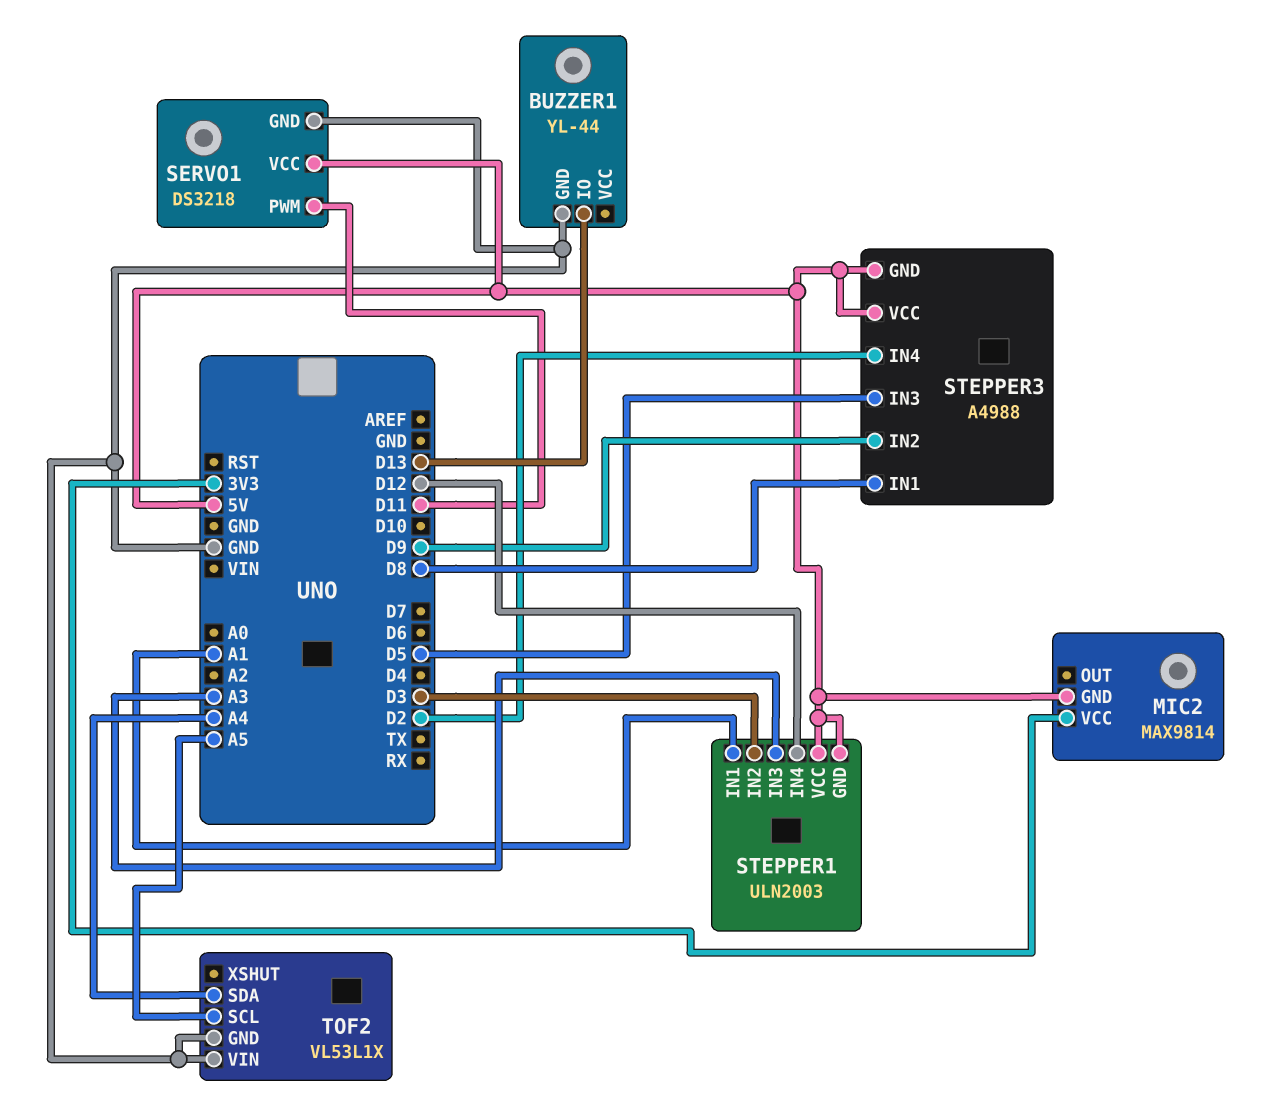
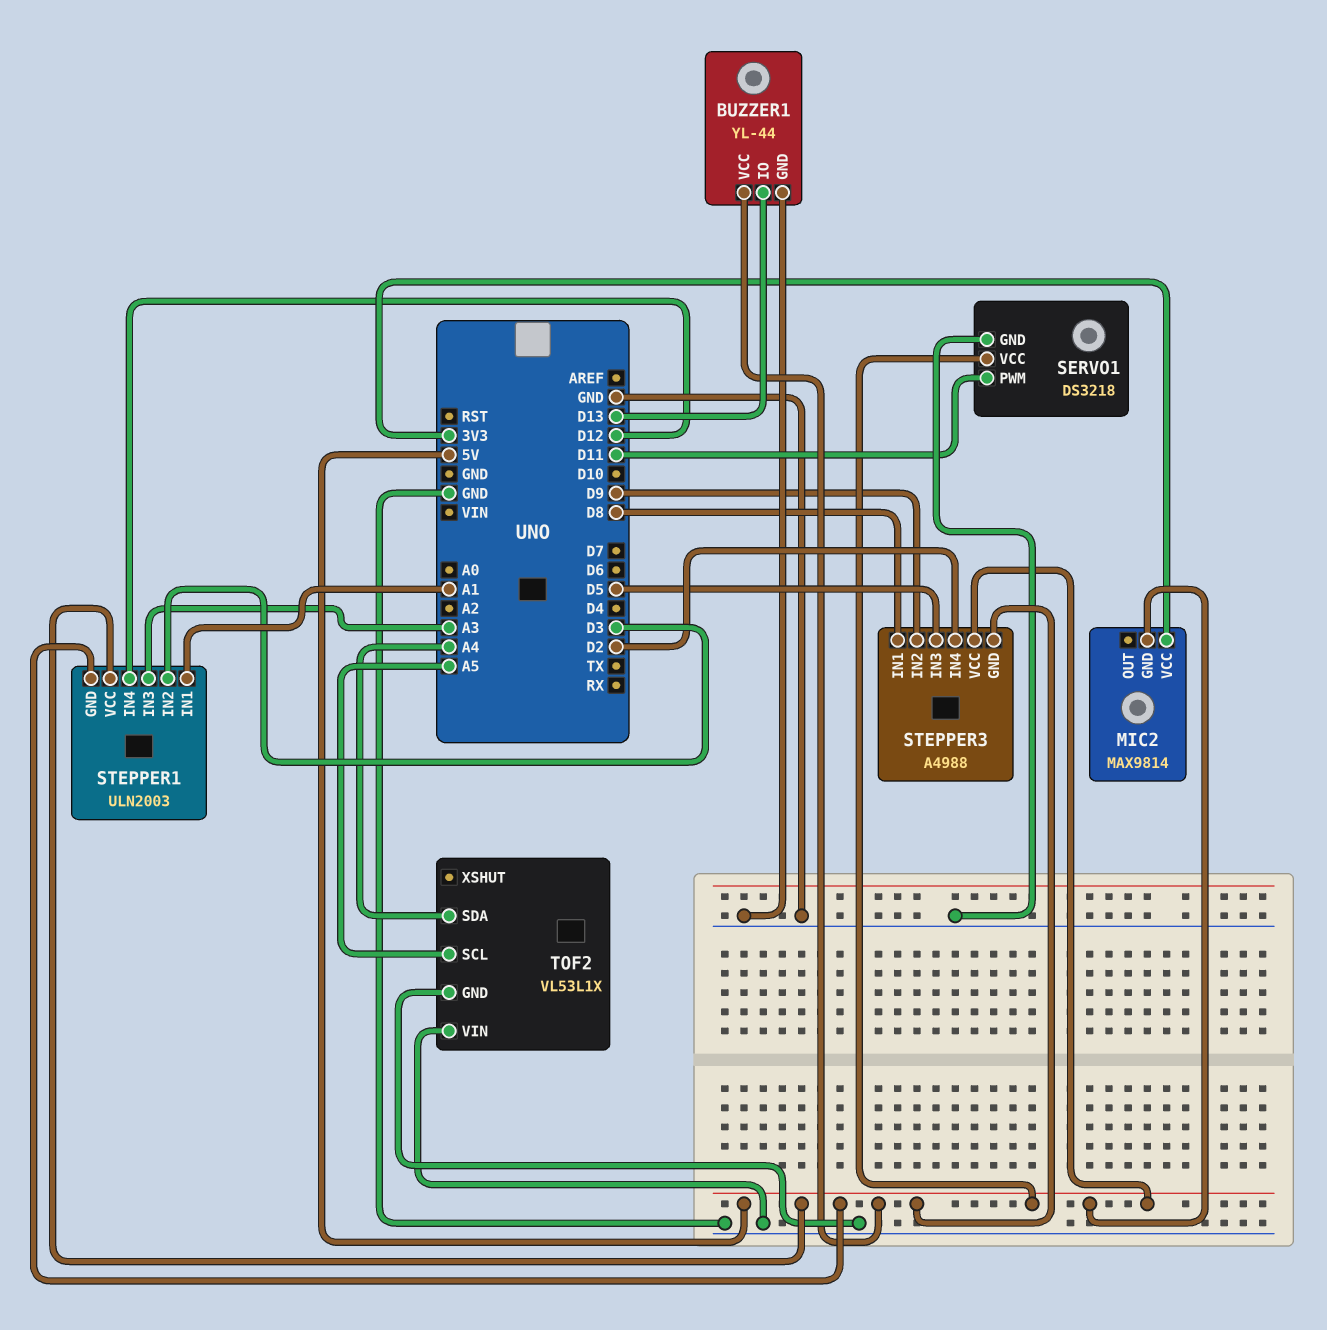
BUZZER1 pin VCC: none -> 5V

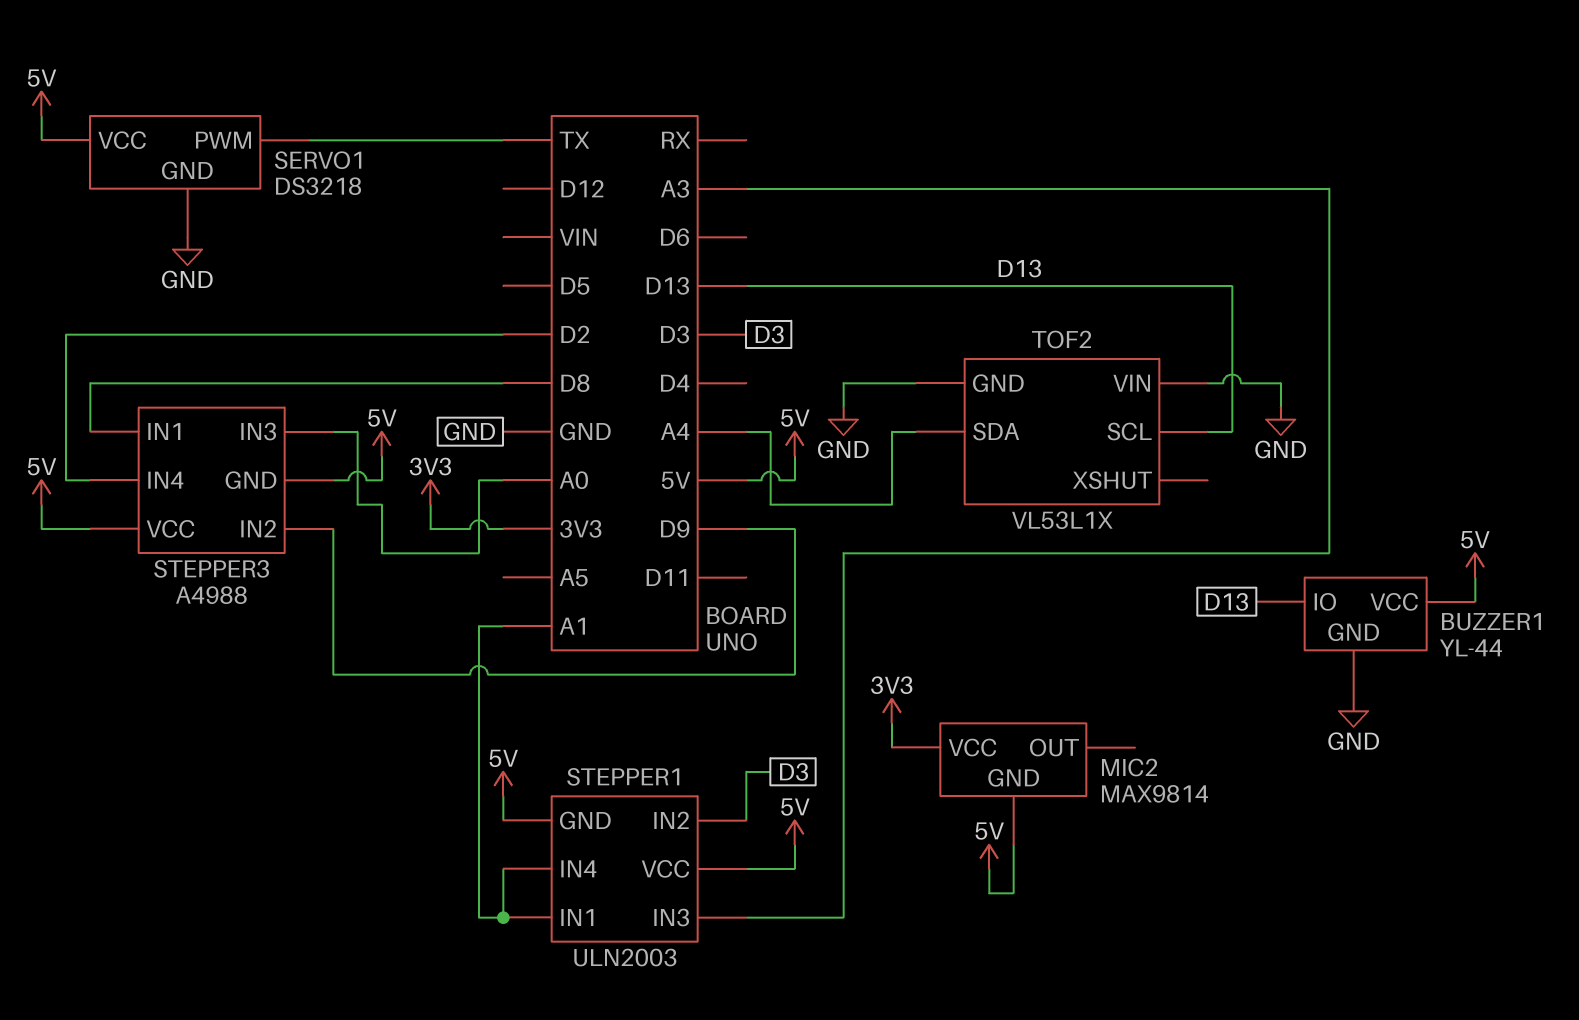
SERVO1 pin PWM: D11 -> TX
STEPPER1 pin IN4: D12 -> A1
STEPPER3 pin IN3: D5 -> A0
TOF2 pin SCL: A5 -> D13

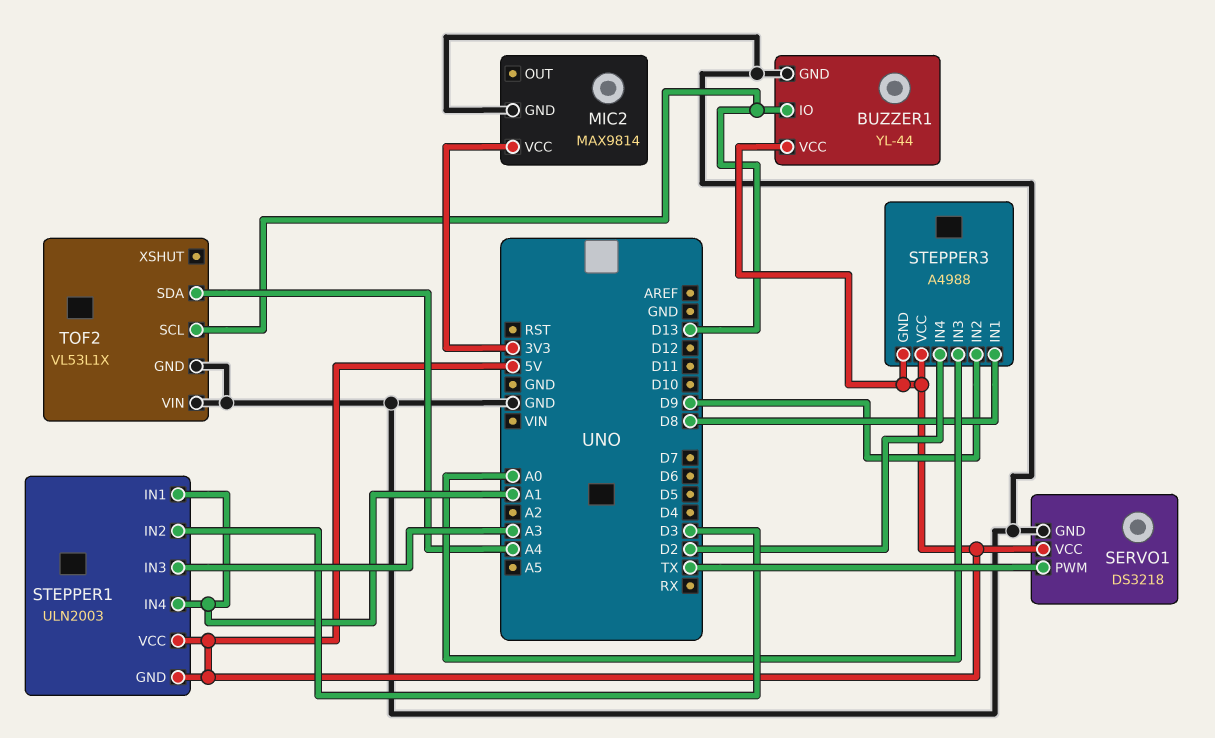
MIC2 pin GND: 5V -> GND

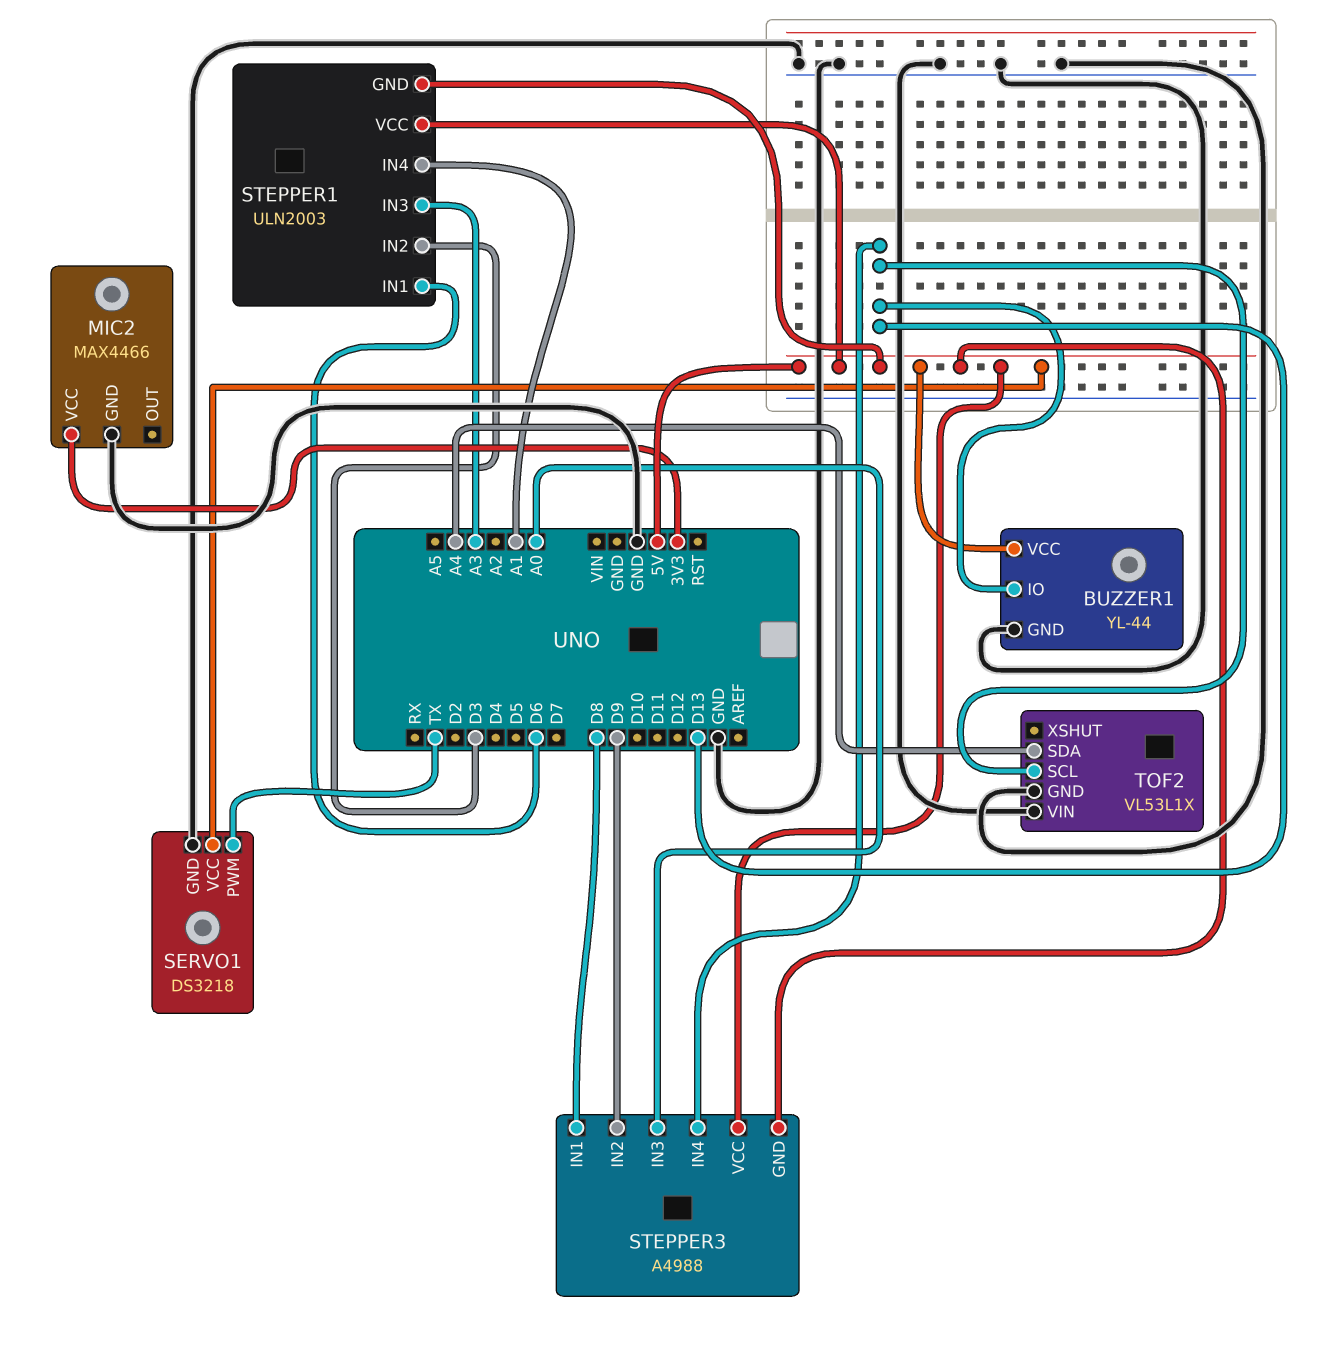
MIC2: MAX9814 -> MAX4466
STEPPER1 pin IN1: A1 -> D6
STEPPER3 pin IN4: D2 -> D13

